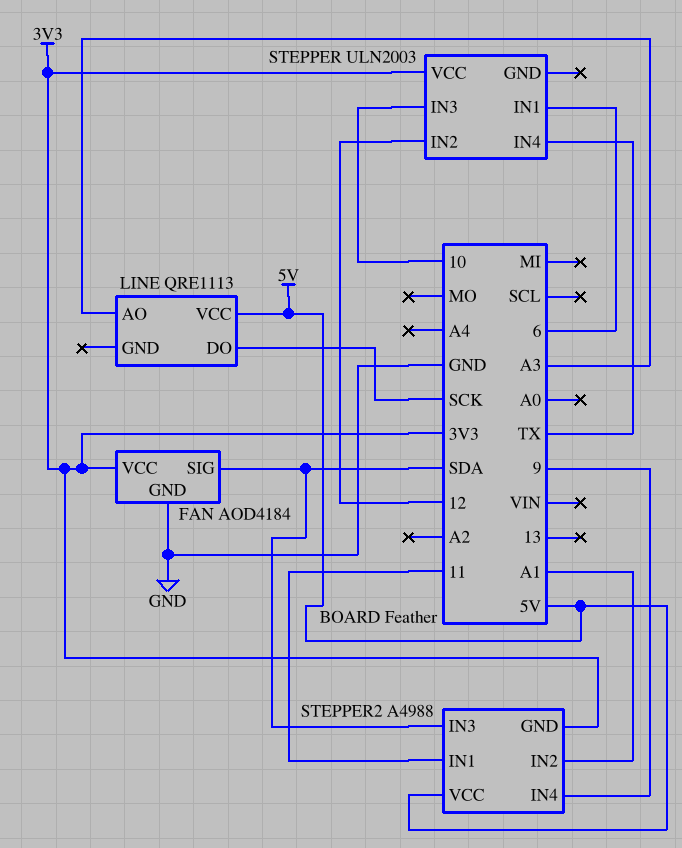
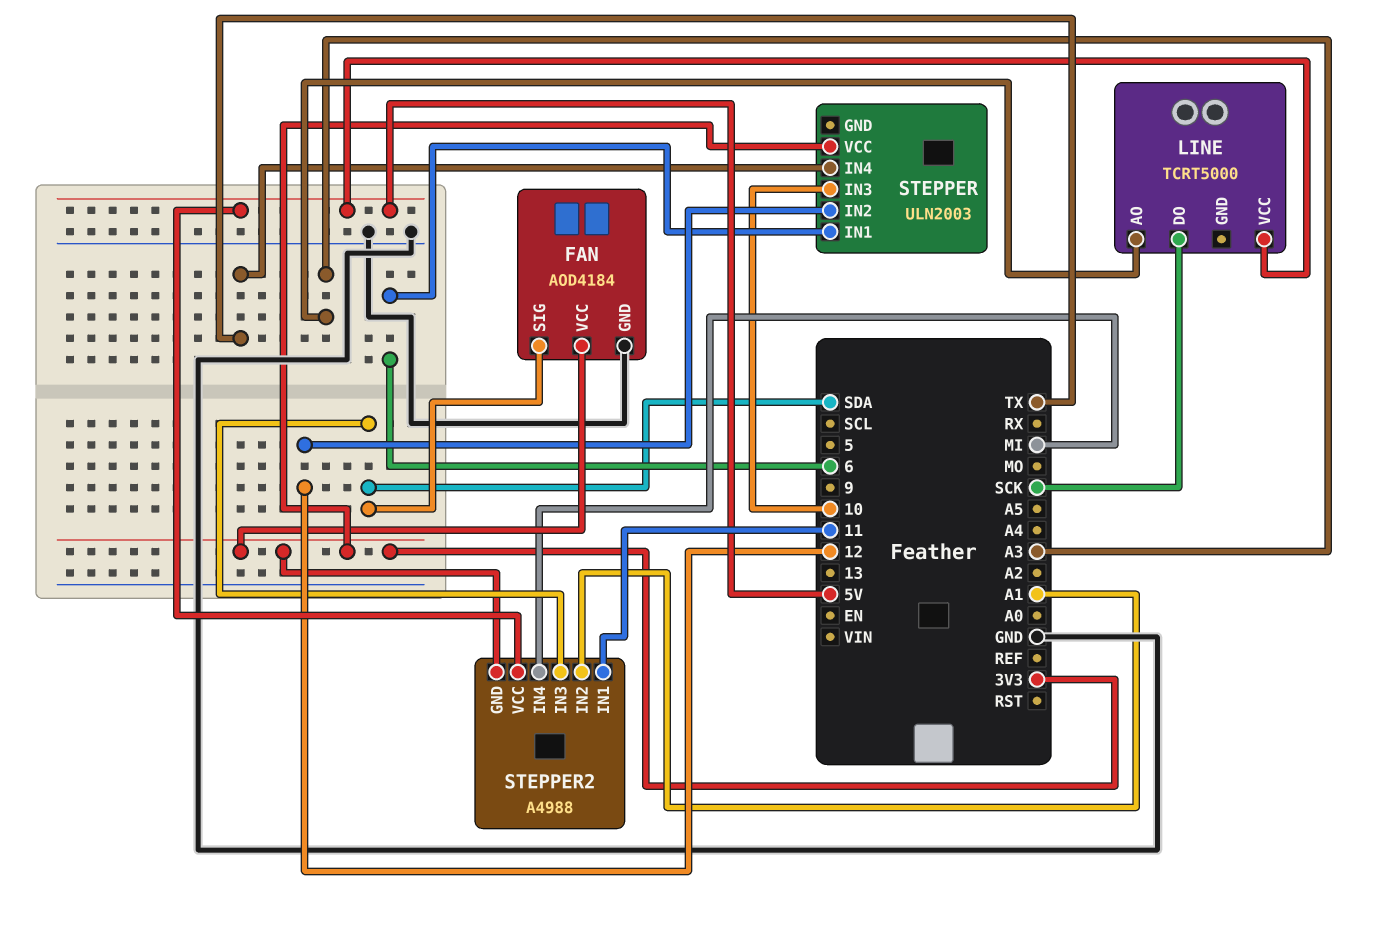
LINE: QRE1113 -> TCRT5000
STEPPER2 pin IN4: 9 -> MI

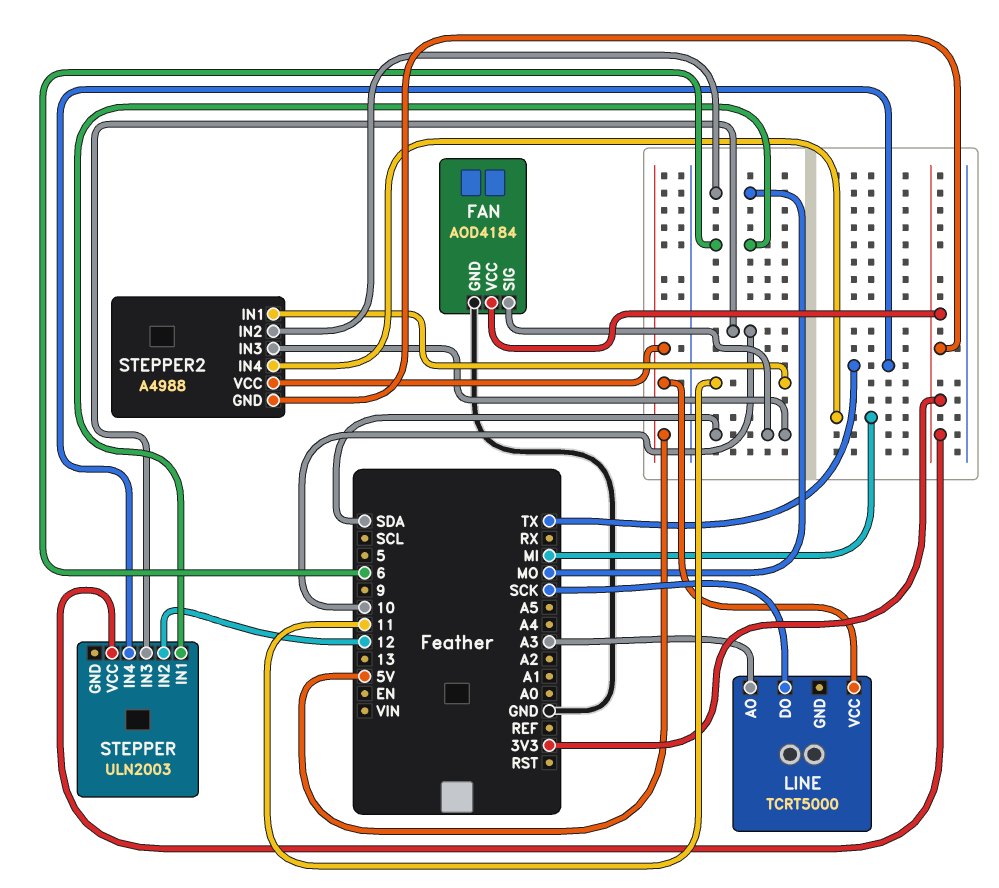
STEPPER2 pin IN2: A1 -> MO

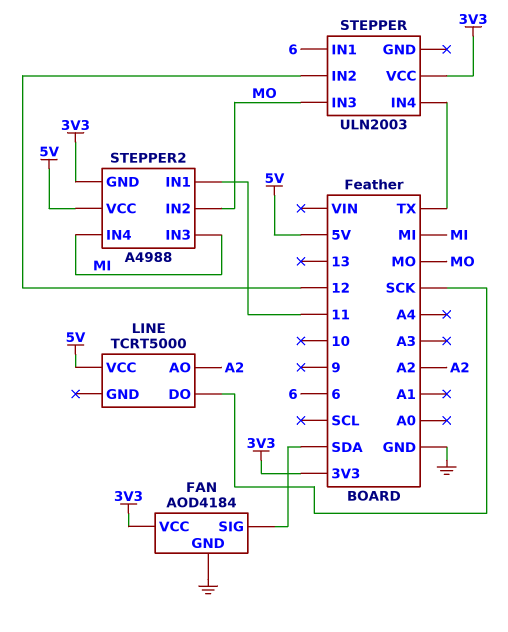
LINE pin AO: A3 -> A2
STEPPER pin IN3: 10 -> MO
STEPPER2 pin IN3: SDA -> MI

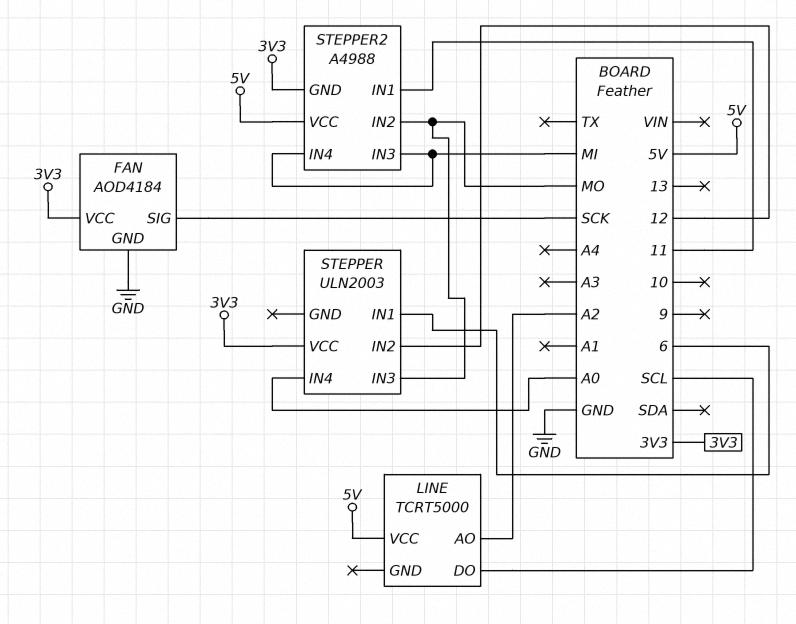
FAN pin SIG: SDA -> SCK
LINE pin DO: SCK -> SCL
STEPPER pin IN4: TX -> A0

